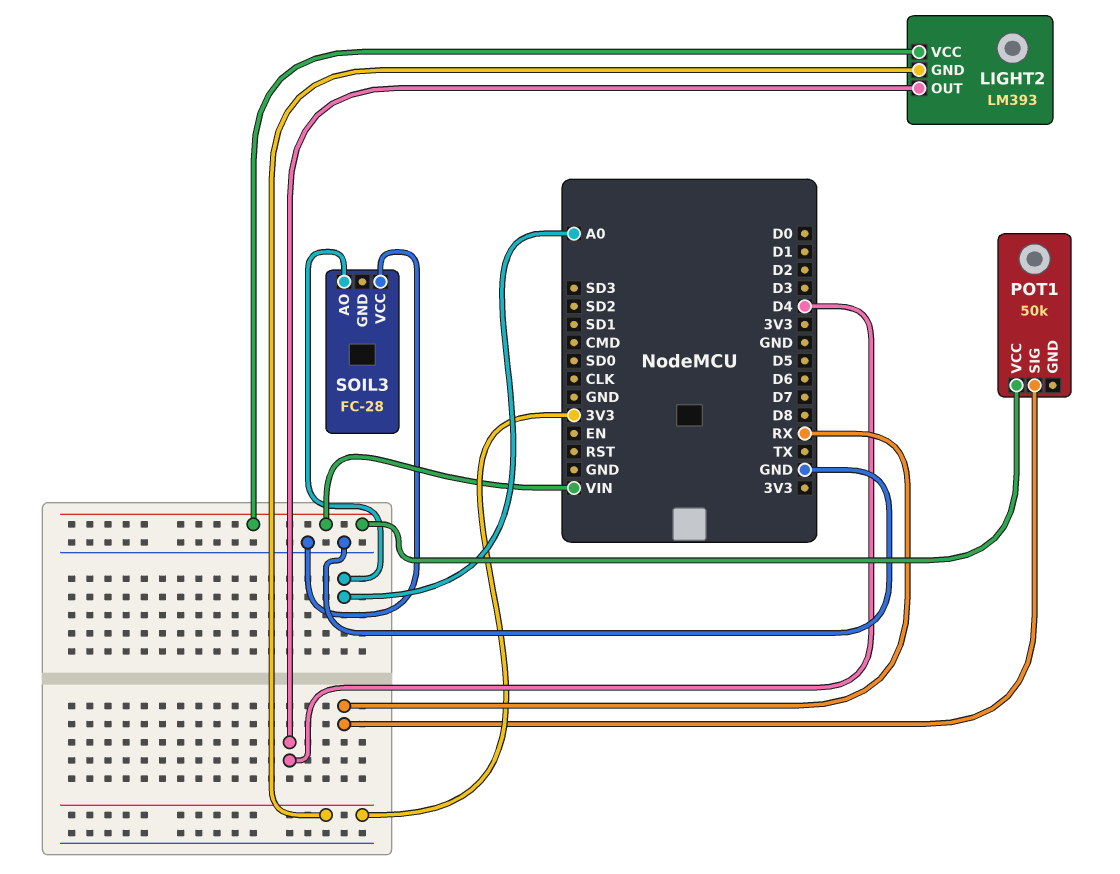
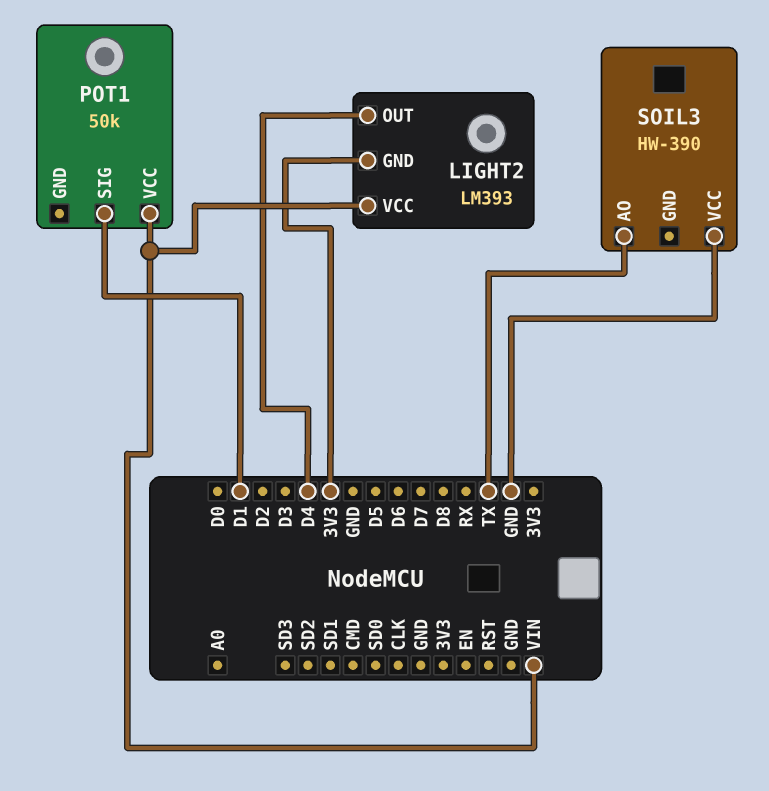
POT1 pin SIG: RX -> D1
SOIL3: FC-28 -> HW-390
SOIL3 pin AO: A0 -> TX

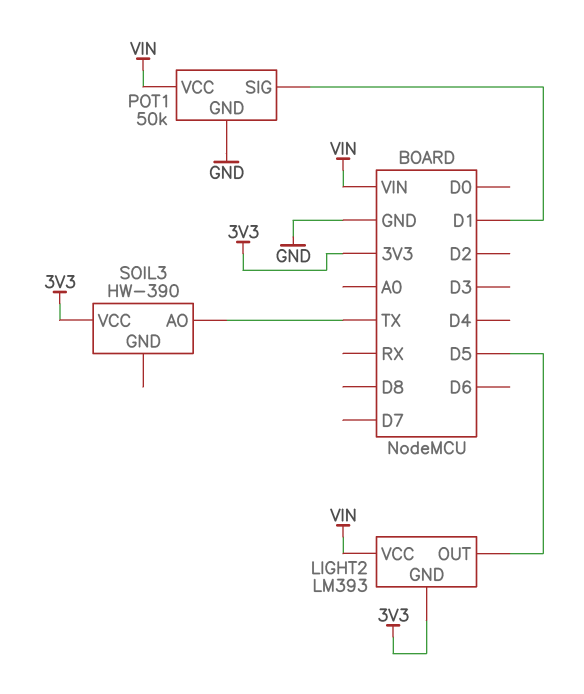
LIGHT2 pin OUT: D4 -> D5
POT1 pin GND: none -> GND
SOIL3 pin VCC: GND -> 3V3

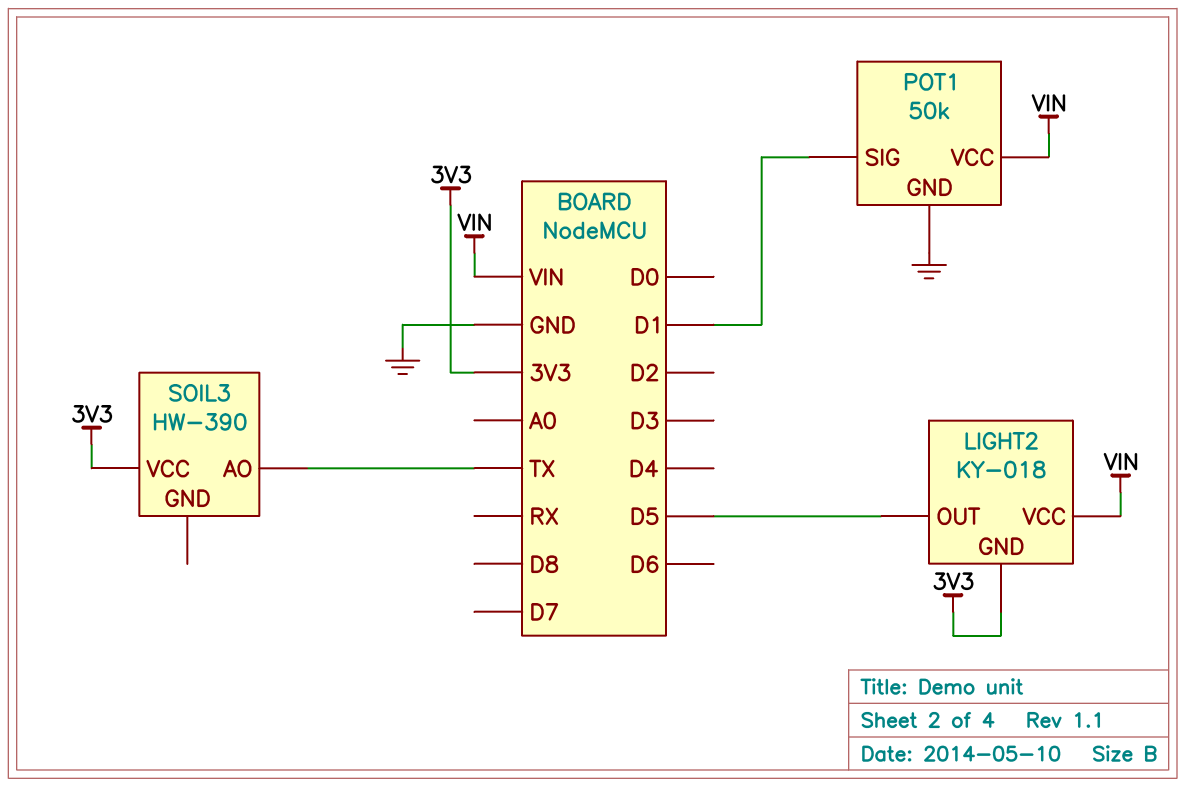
LIGHT2: LM393 -> KY-018

